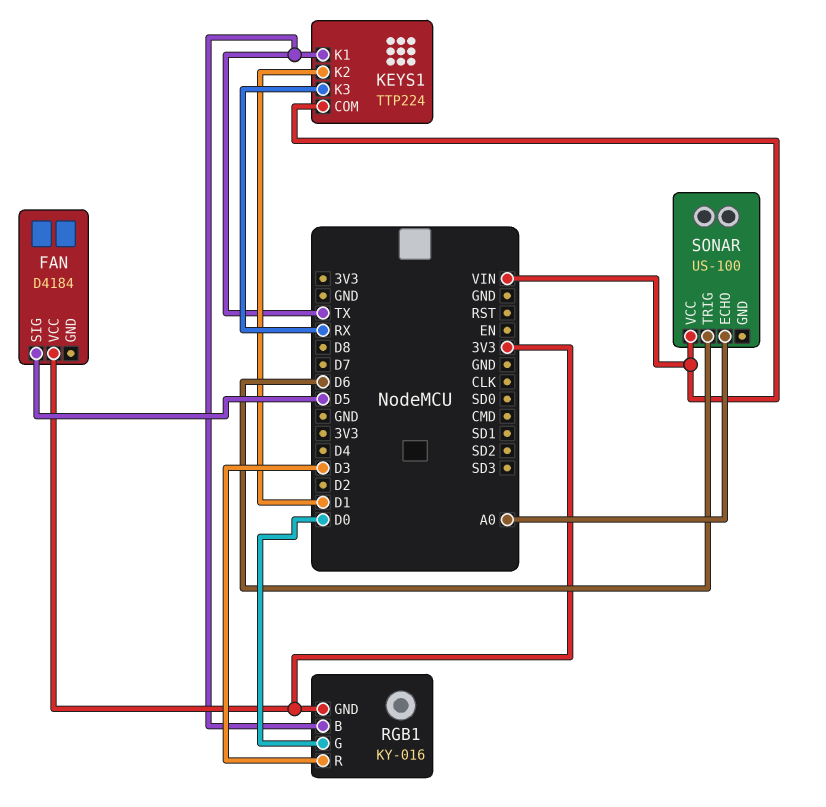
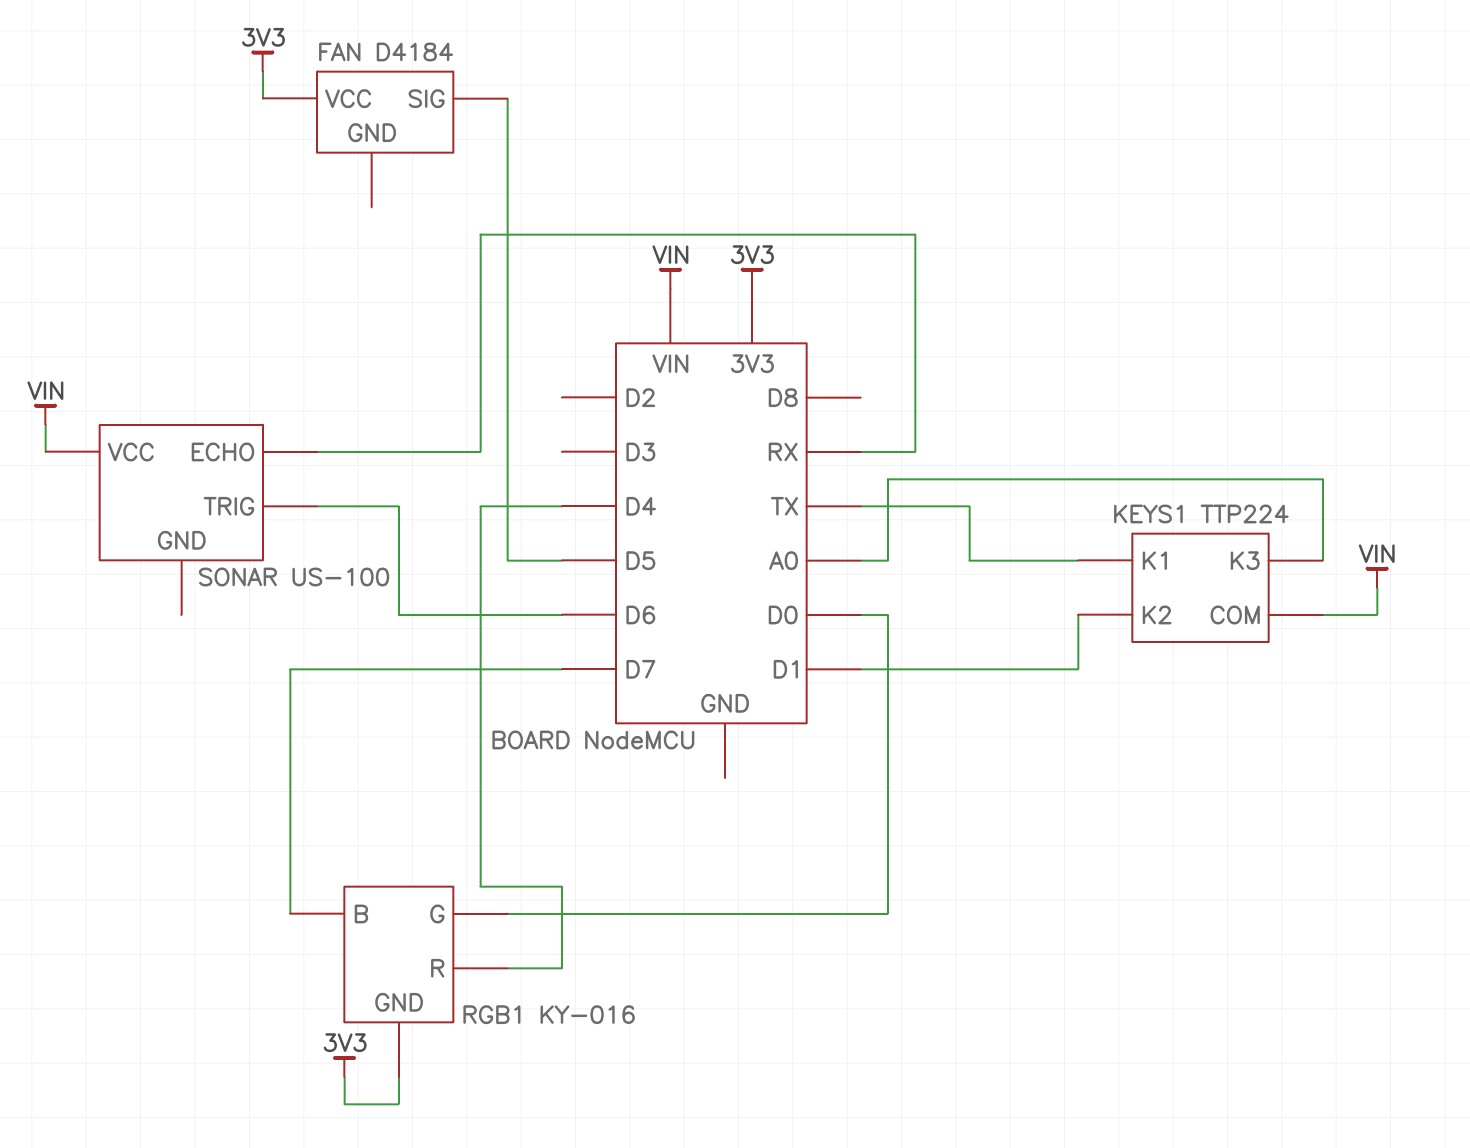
KEYS1 pin K3: RX -> A0
RGB1 pin B: TX -> D7
RGB1 pin R: D3 -> D4
SONAR pin ECHO: A0 -> RX

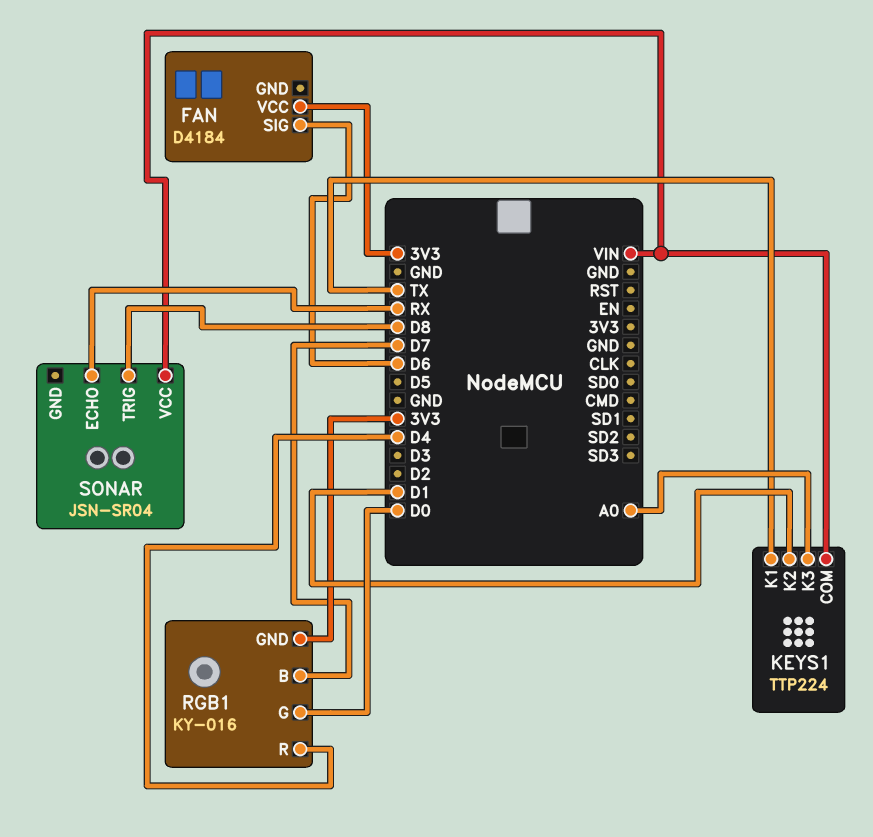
FAN pin SIG: D5 -> D6
SONAR: US-100 -> JSN-SR04
SONAR pin TRIG: D6 -> D8

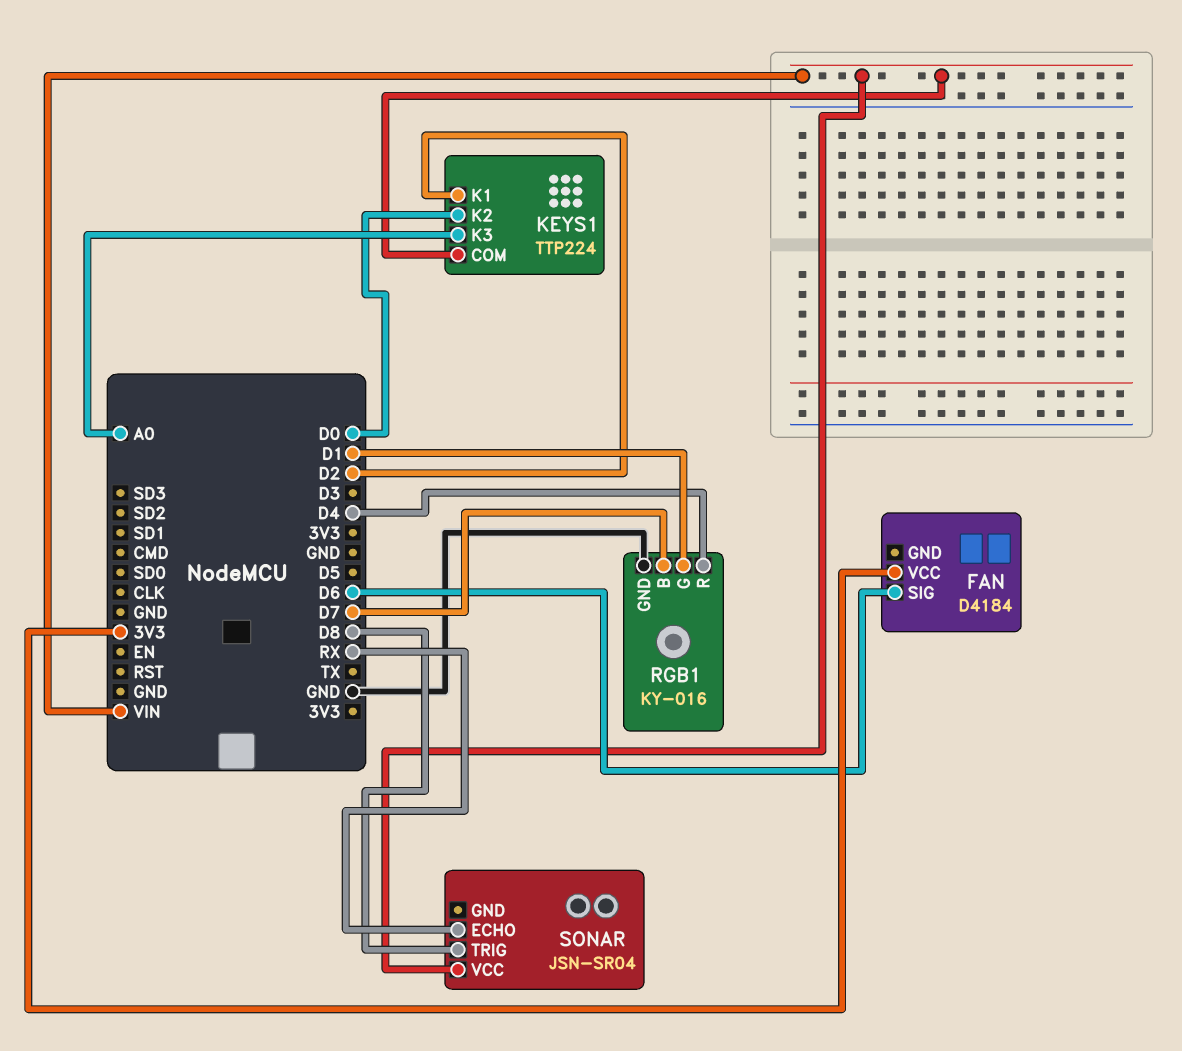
KEYS1 pin K1: TX -> D2
KEYS1 pin K2: D1 -> D0
RGB1 pin G: D0 -> D1
RGB1 pin GND: 3V3 -> GND

